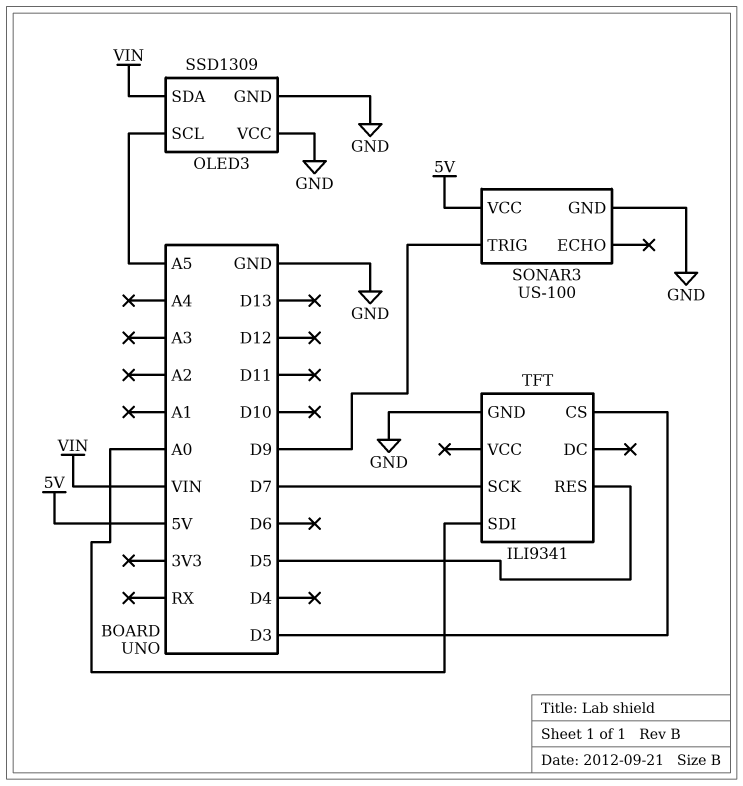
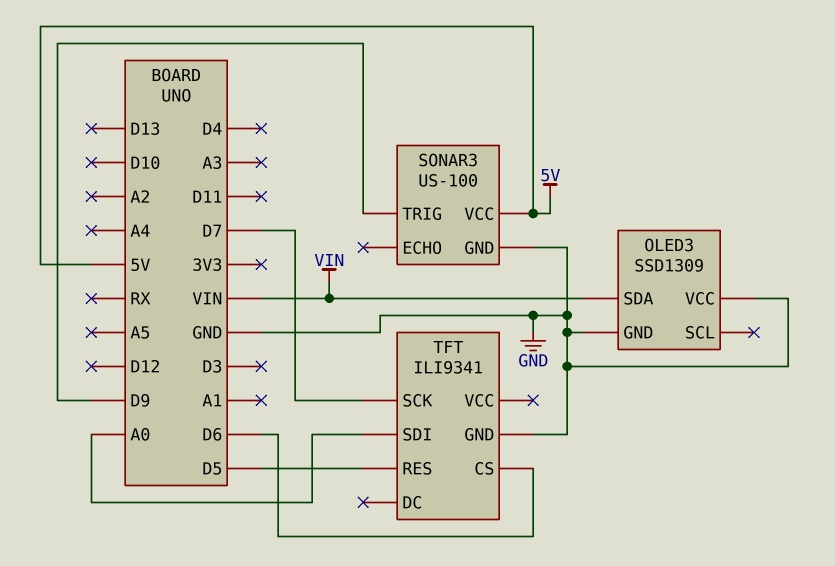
OLED3 pin SCL: A5 -> none
TFT pin CS: D3 -> D6

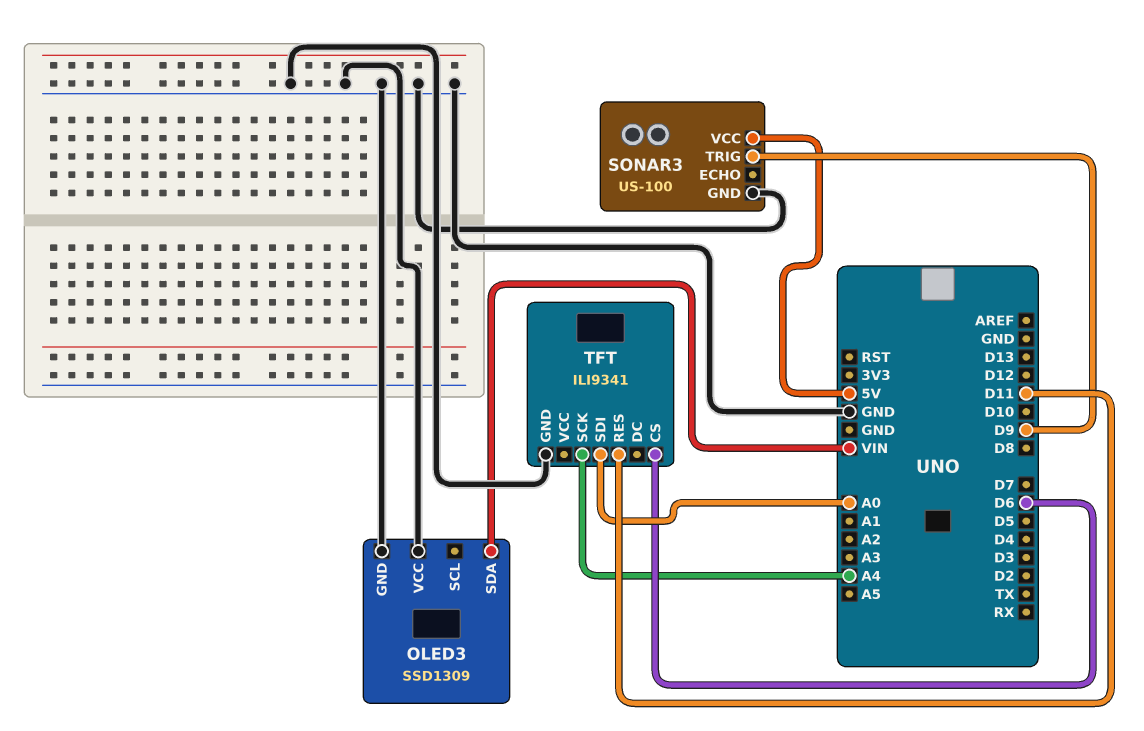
TFT pin RES: D5 -> D11
TFT pin SCK: D7 -> A4

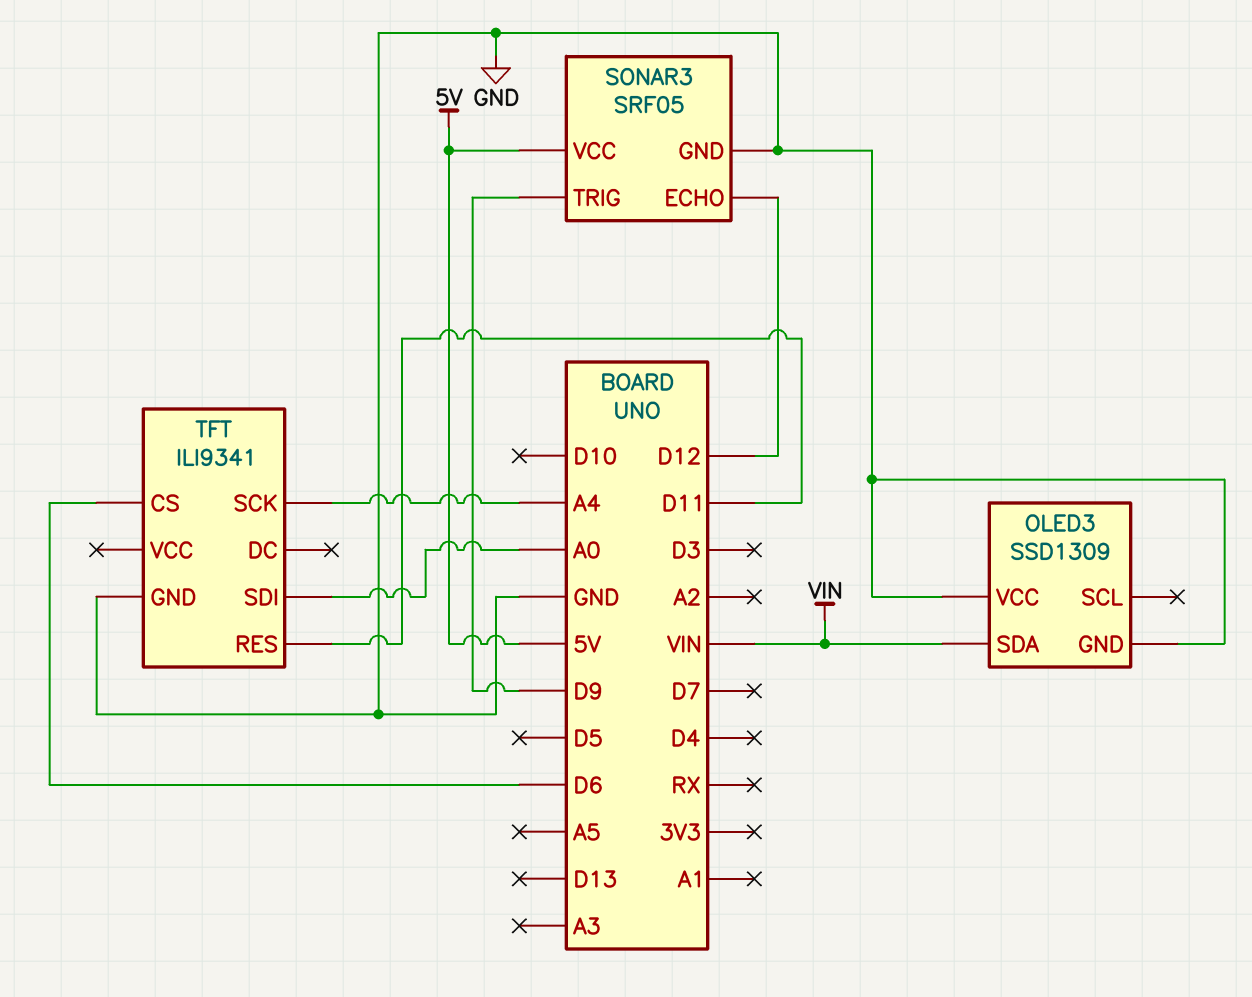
SONAR3: US-100 -> SRF05
SONAR3 pin ECHO: none -> D12

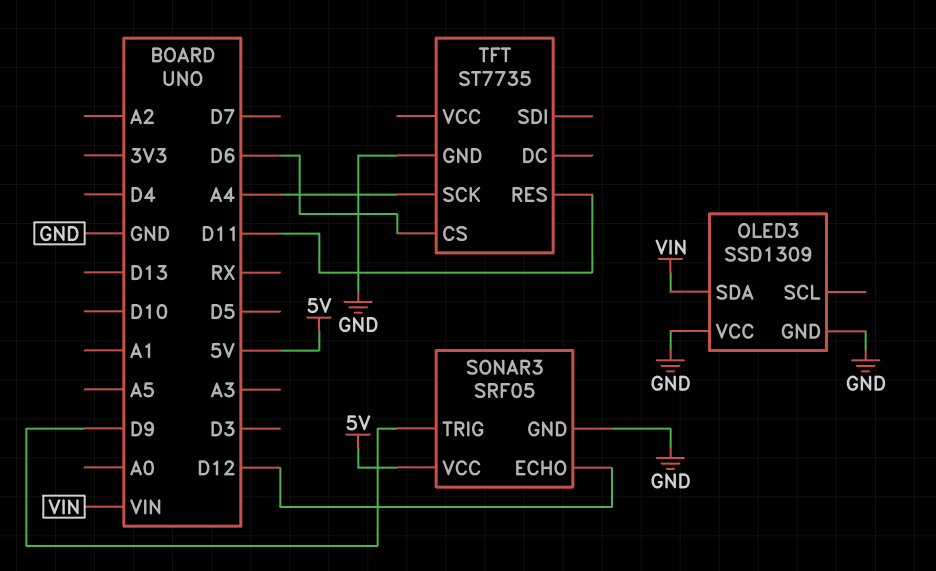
TFT: ILI9341 -> ST7735
TFT pin SDI: A0 -> none

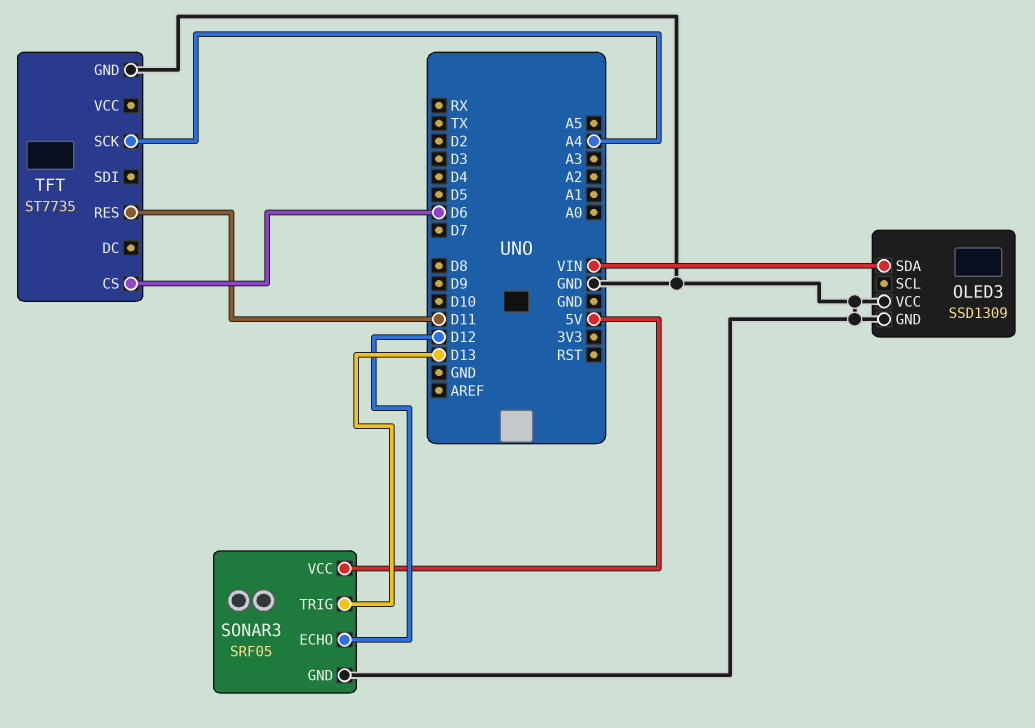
SONAR3 pin TRIG: D9 -> D13

